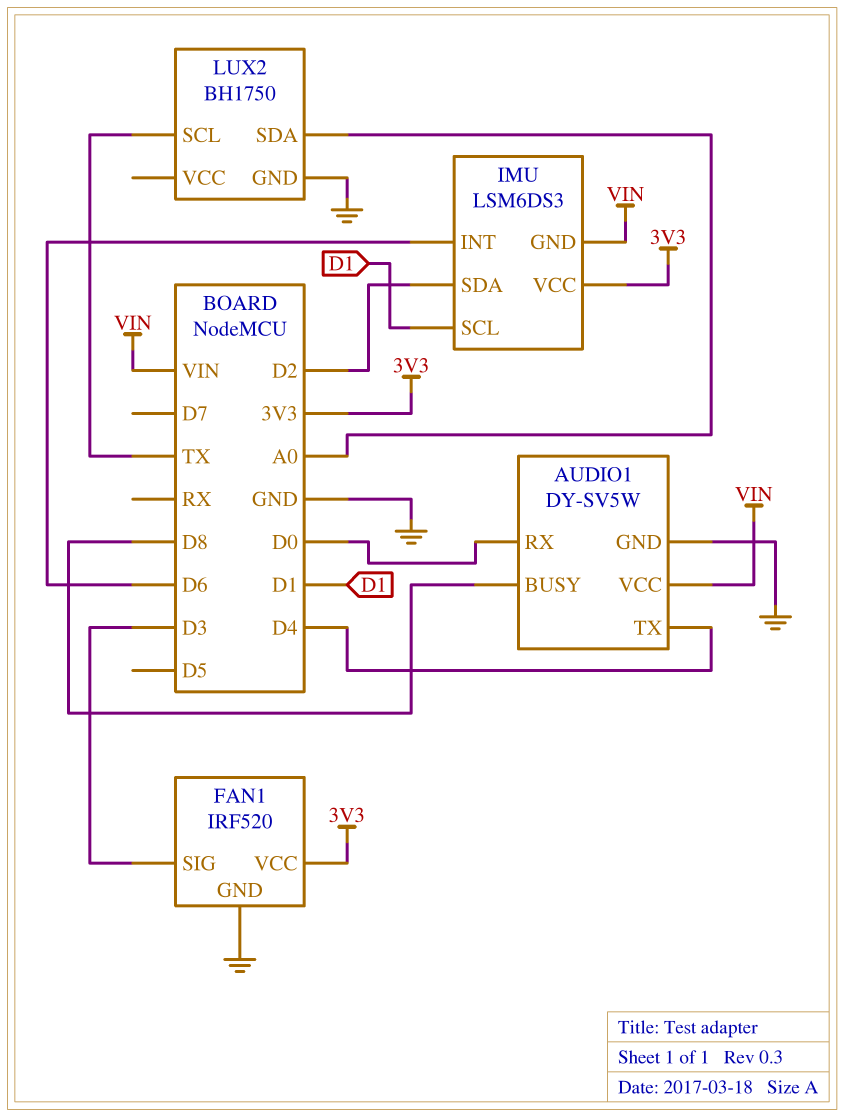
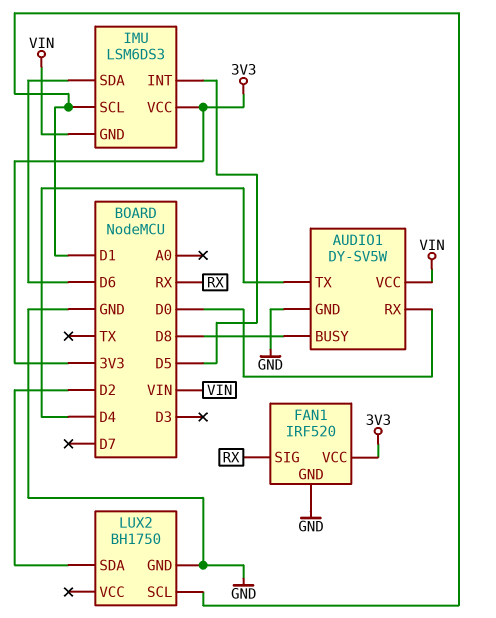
FAN1 pin SIG: D3 -> RX
IMU pin INT: D6 -> D5
IMU pin SDA: D2 -> D6
LUX2 pin SCL: TX -> D1
LUX2 pin SDA: A0 -> D2

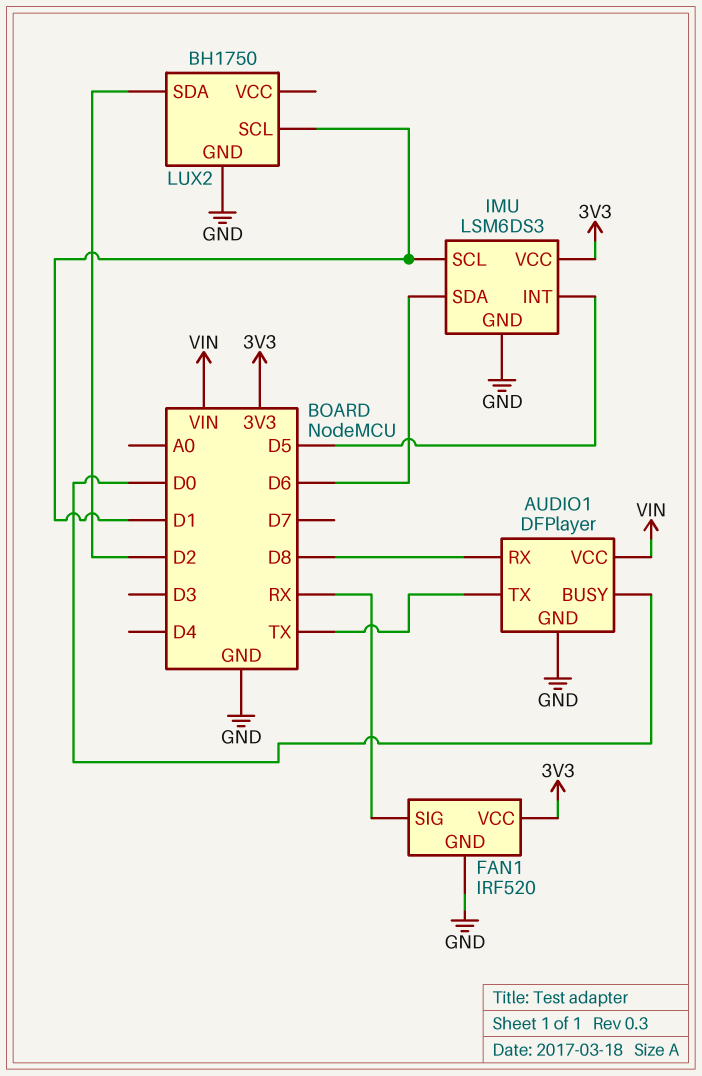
AUDIO1: DY-SV5W -> DFPlayer
AUDIO1 pin BUSY: D8 -> D0
AUDIO1 pin RX: D0 -> D8
AUDIO1 pin TX: D4 -> TX
IMU pin GND: VIN -> GND

